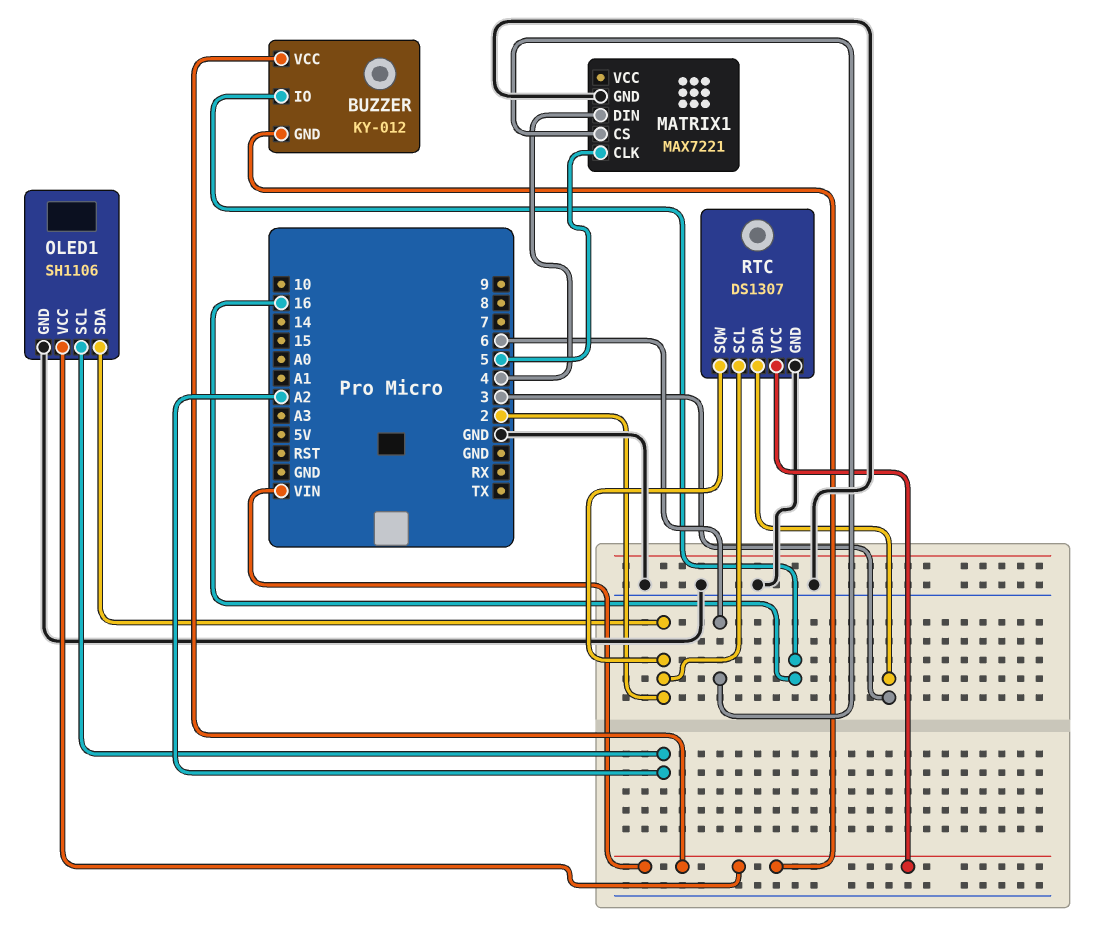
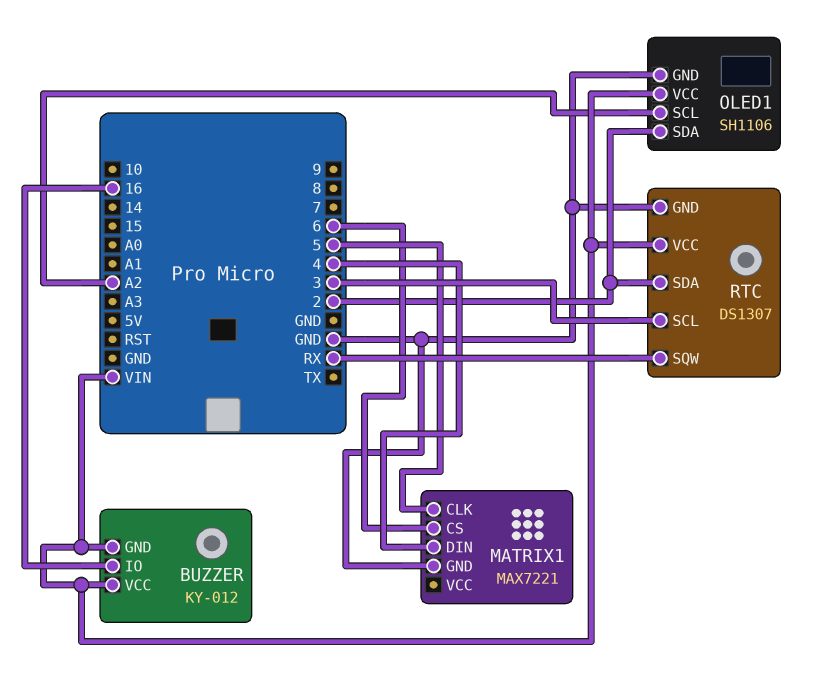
RTC pin SCL: 2 -> 3
RTC pin SDA: 3 -> 2
RTC pin SQW: 2 -> RX

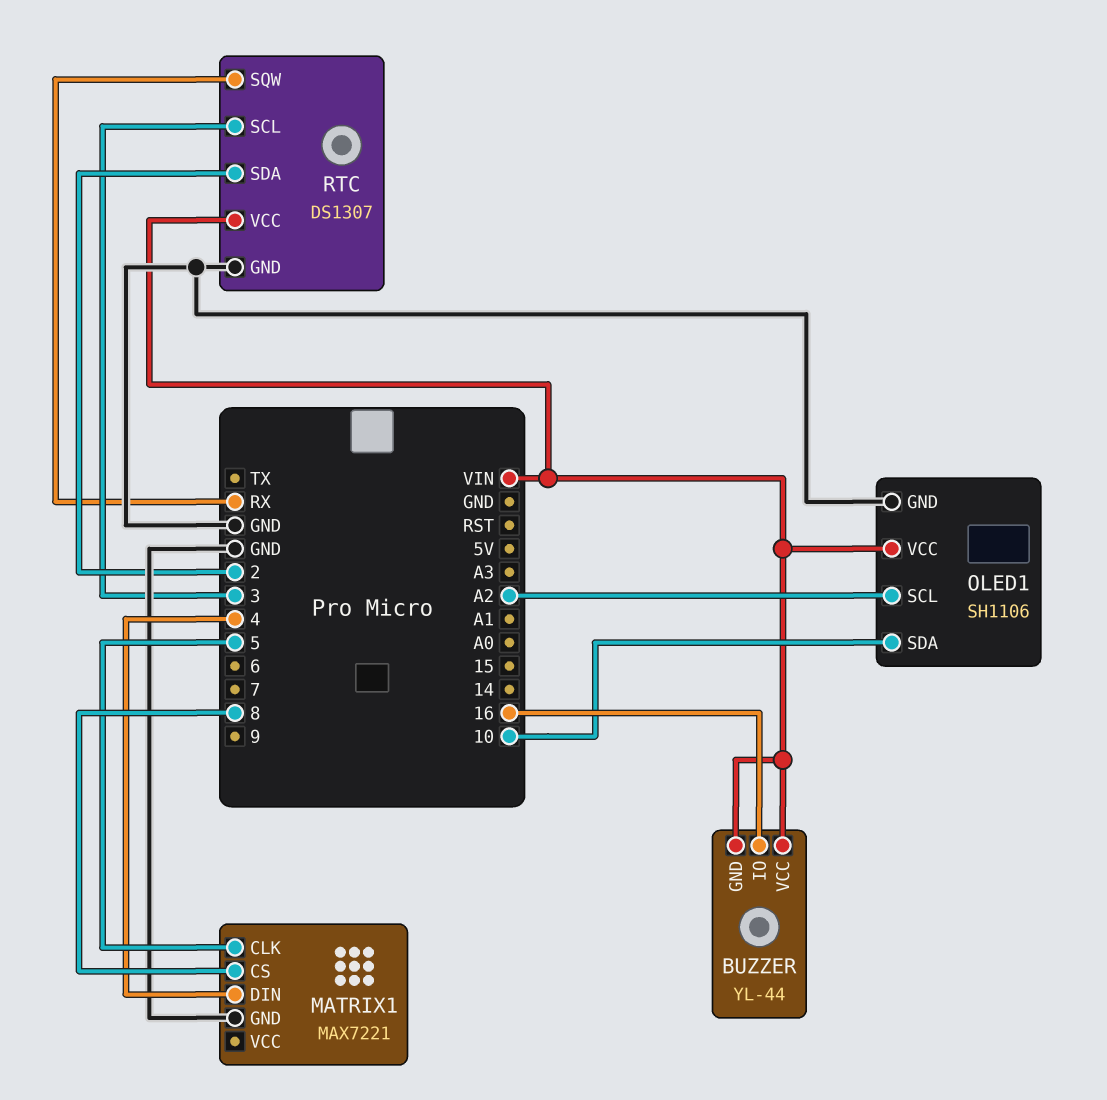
BUZZER: KY-012 -> YL-44
MATRIX1 pin CS: 6 -> 8
OLED1 pin SDA: 2 -> 10

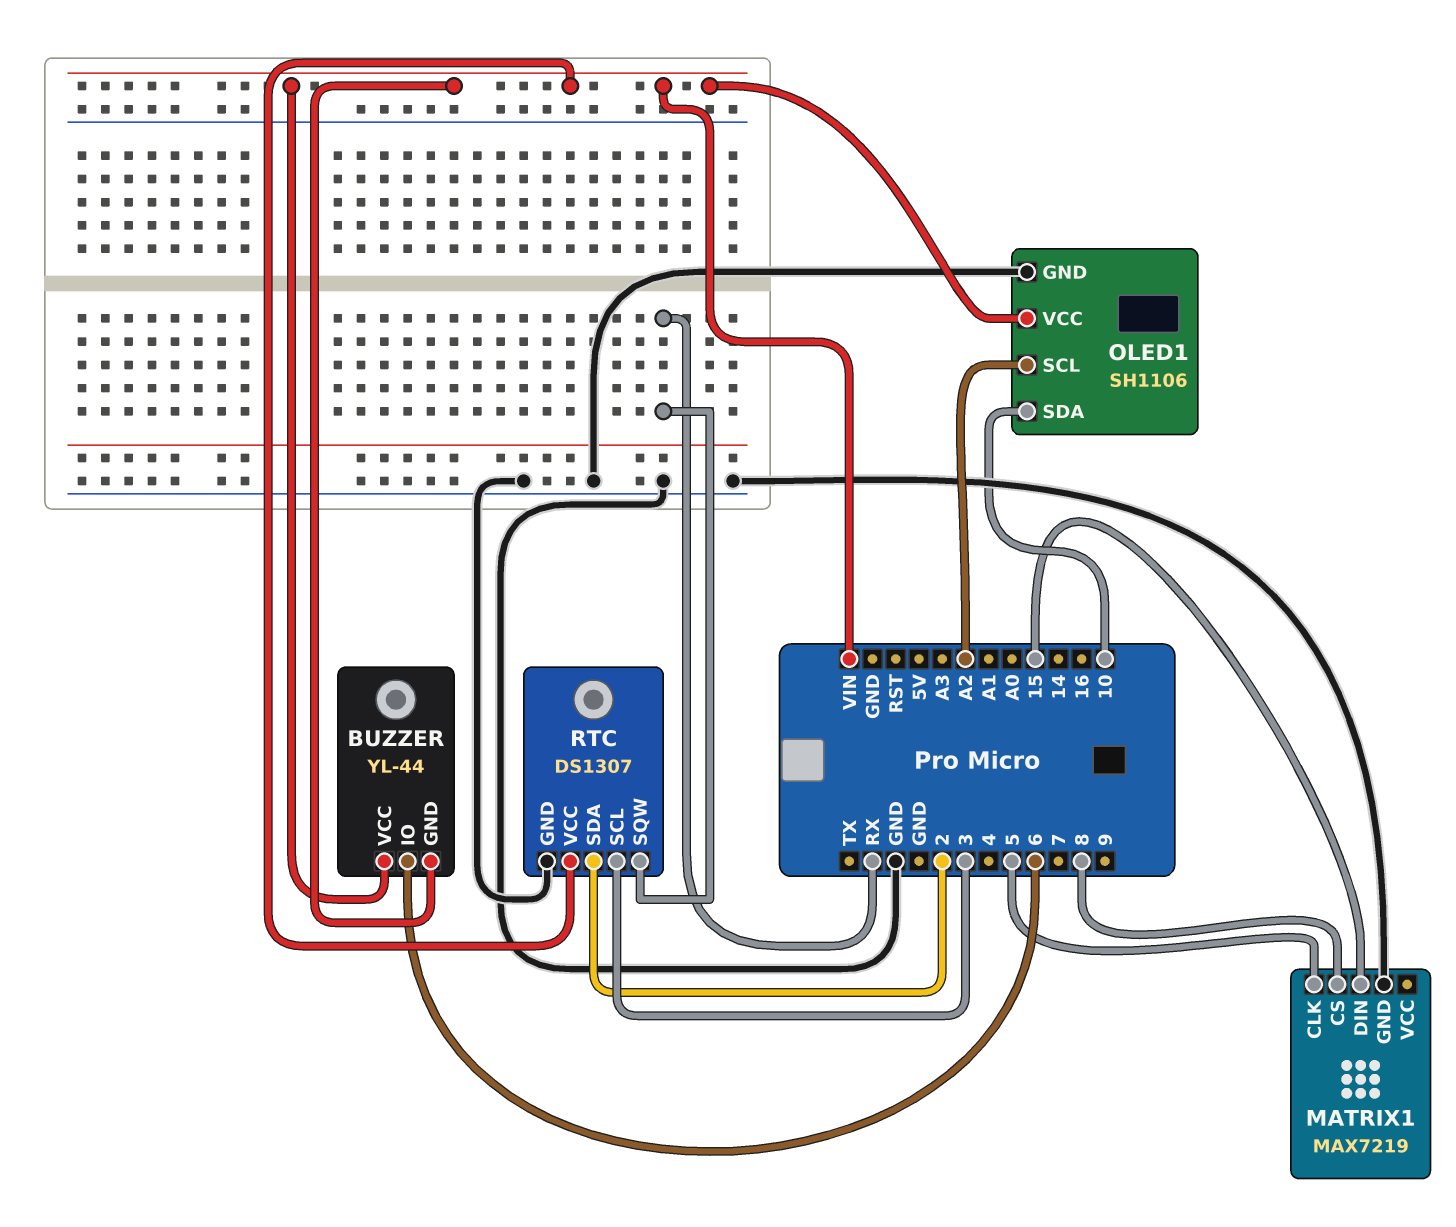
BUZZER pin IO: 16 -> 6
MATRIX1: MAX7221 -> MAX7219
MATRIX1 pin DIN: 4 -> 15

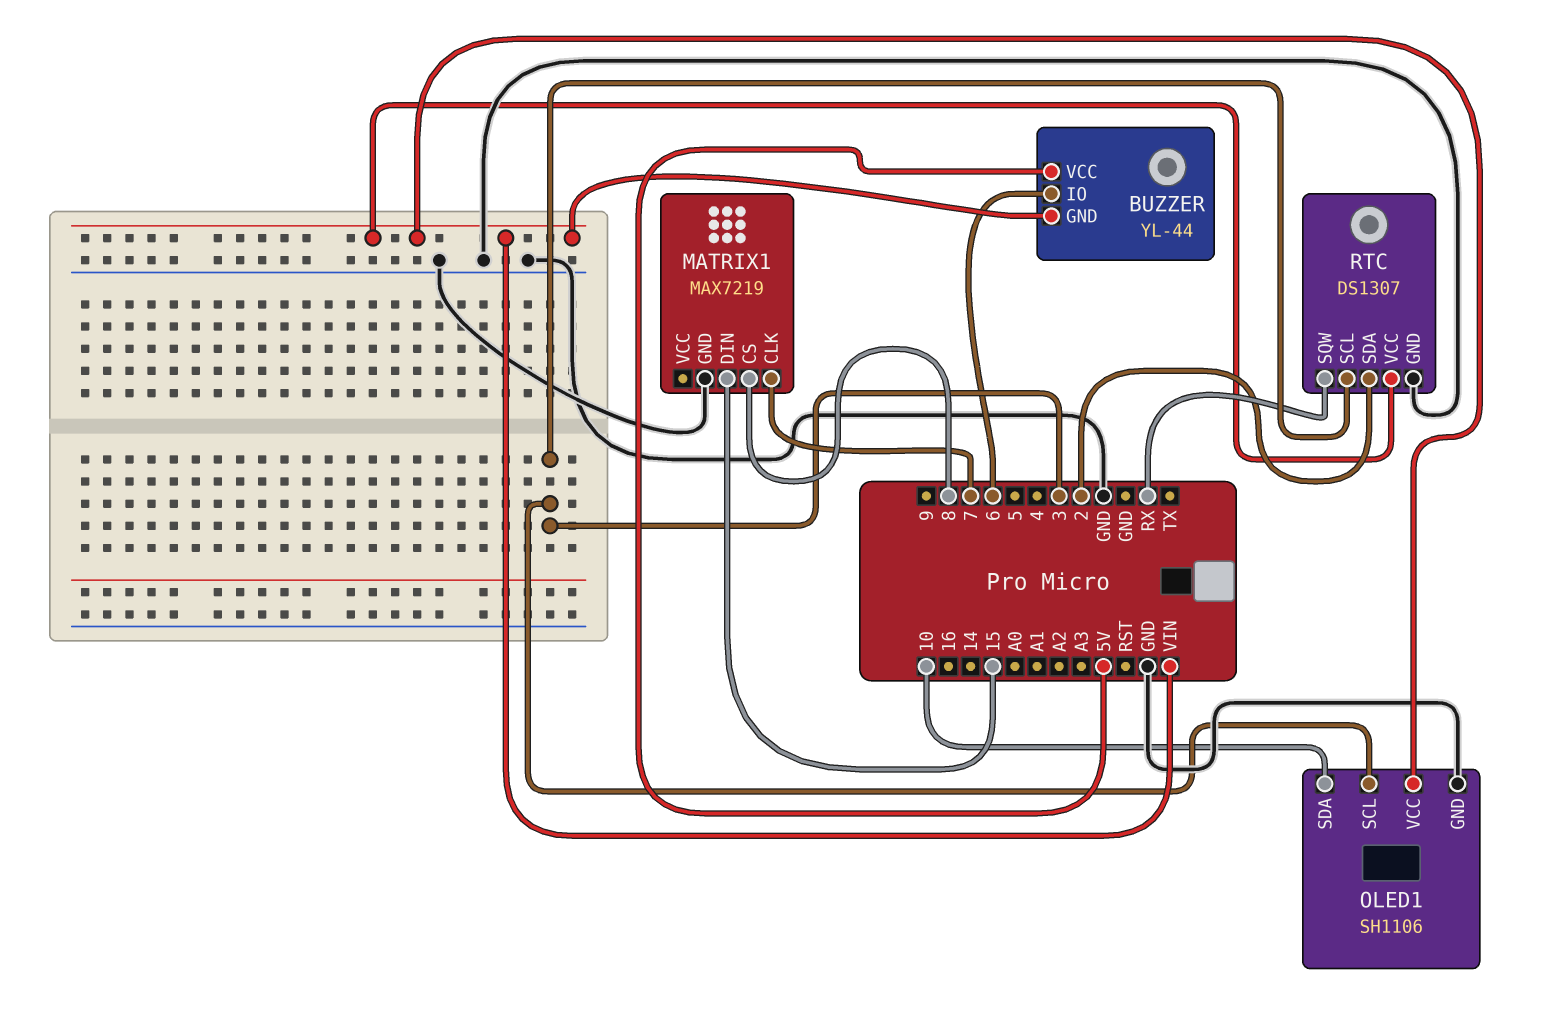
BUZZER pin VCC: VIN -> 5V
MATRIX1 pin CLK: 5 -> 7
OLED1 pin SCL: A2 -> 3

